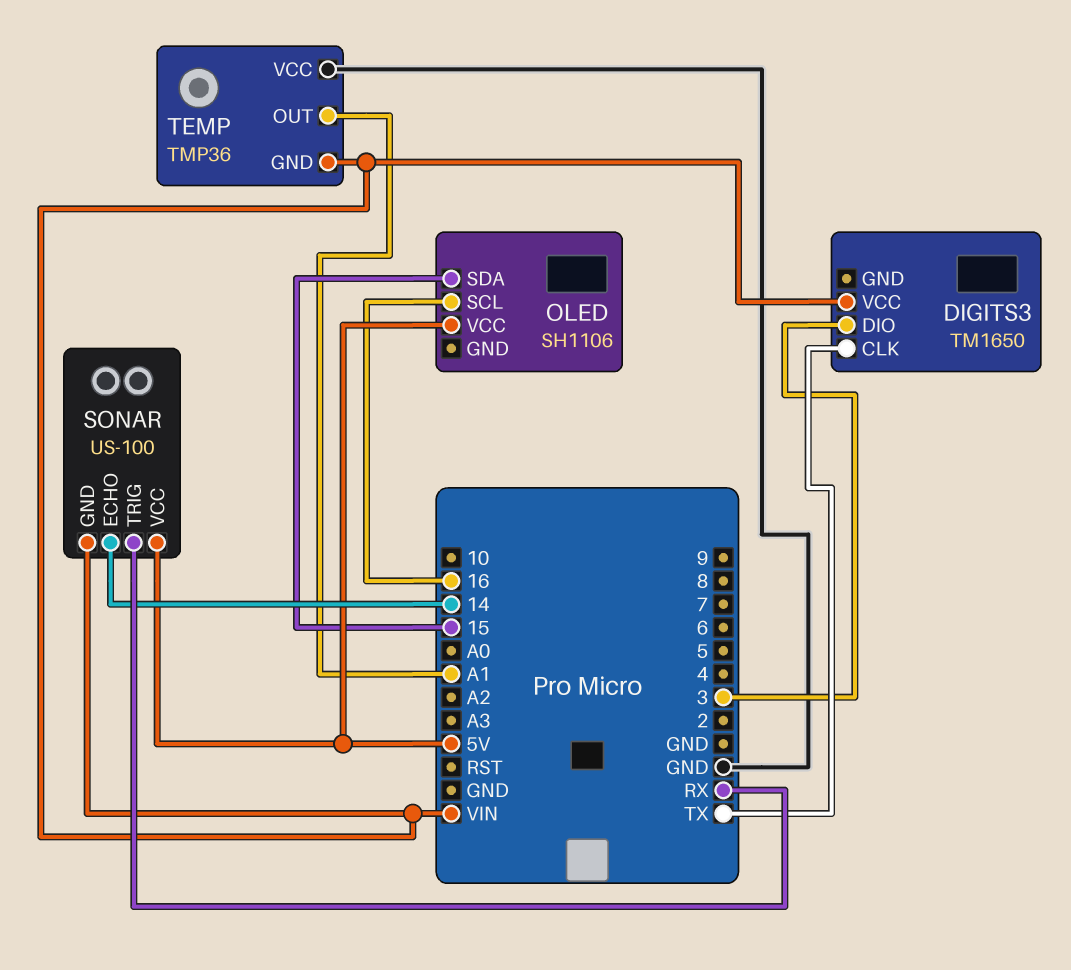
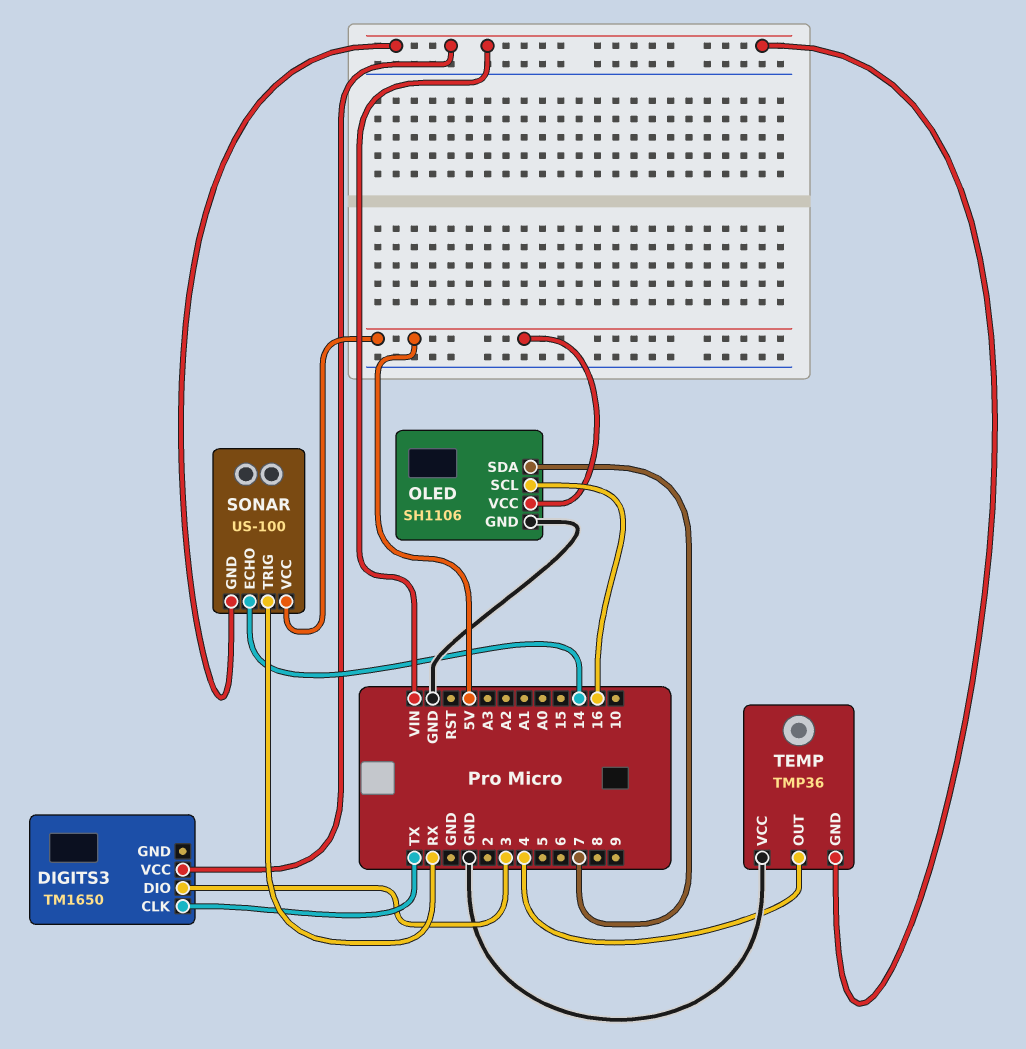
OLED pin GND: none -> GND
OLED pin SDA: 15 -> 7
TEMP pin OUT: A1 -> 4

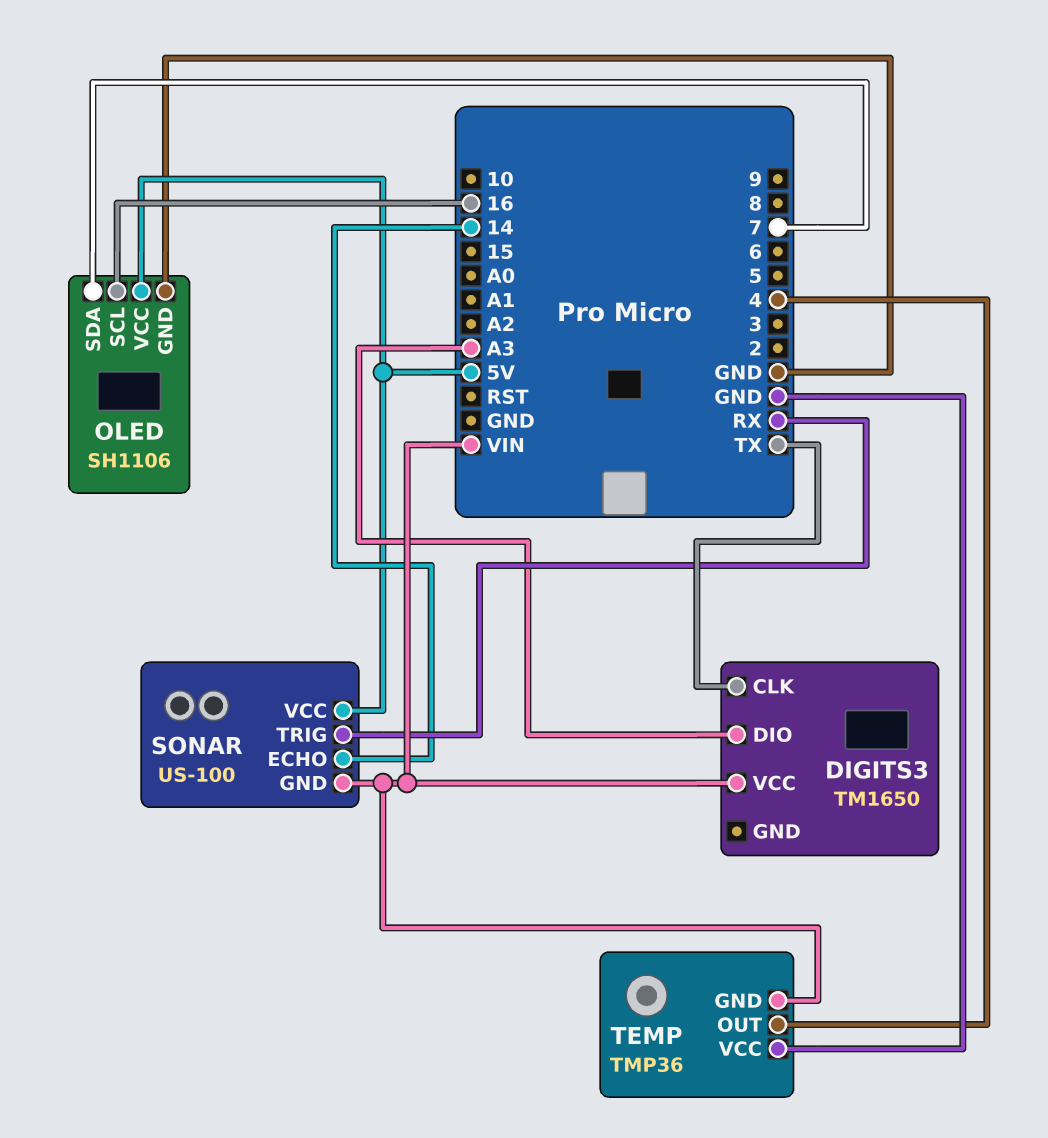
DIGITS3 pin DIO: 3 -> A3

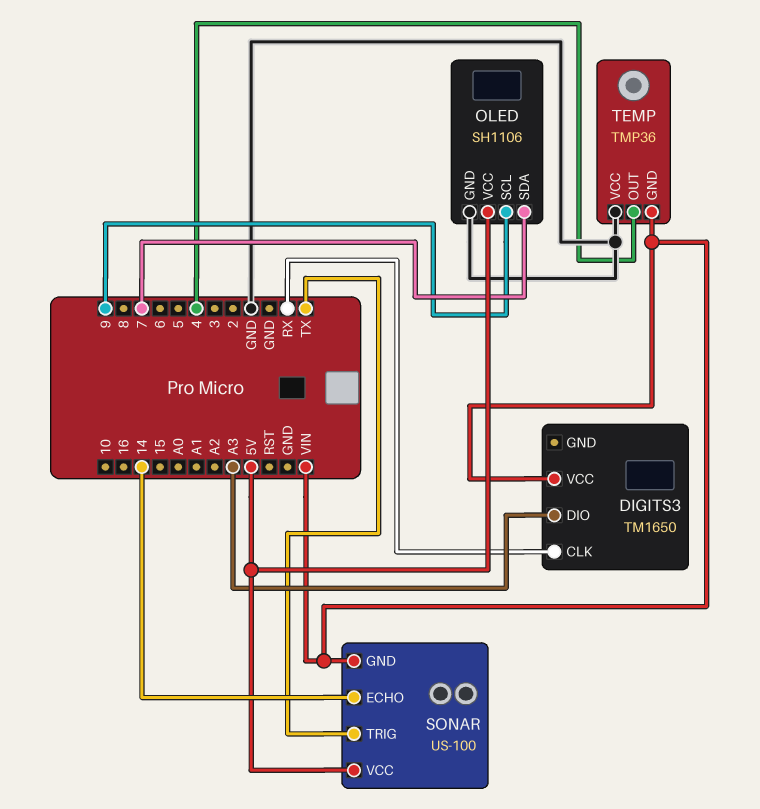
DIGITS3 pin CLK: TX -> RX
OLED pin SCL: 16 -> 9
SONAR pin TRIG: RX -> TX

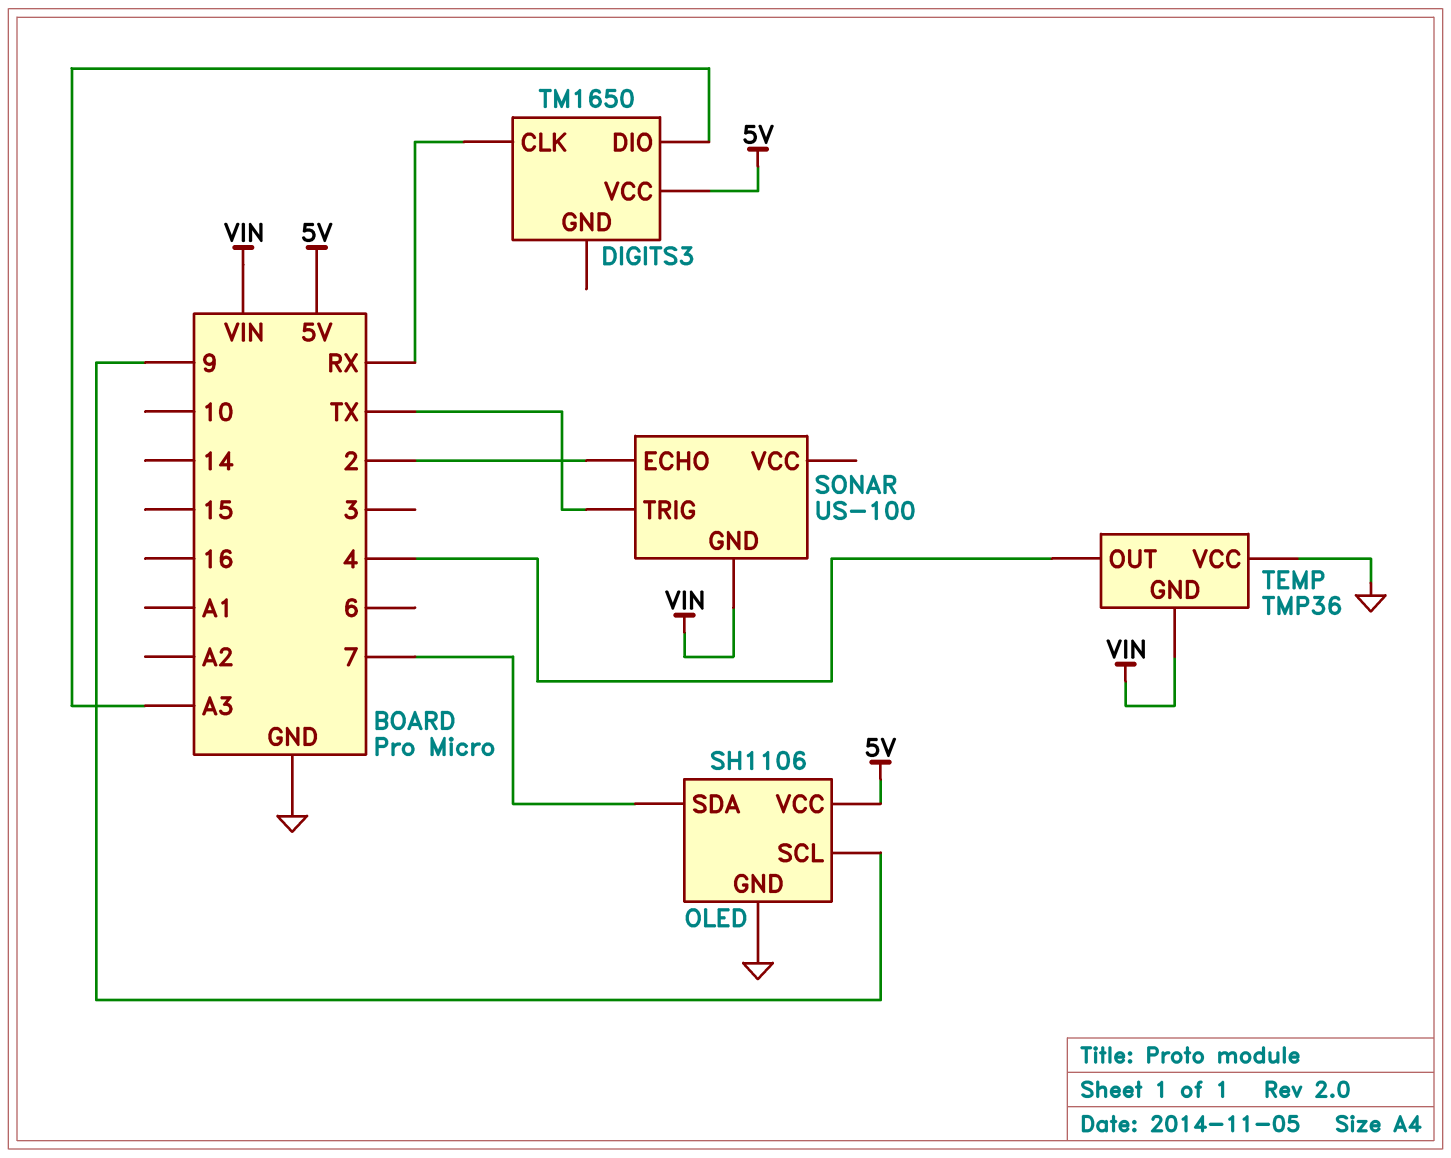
DIGITS3 pin VCC: VIN -> 5V
SONAR pin ECHO: 14 -> 2
SONAR pin VCC: 5V -> none

